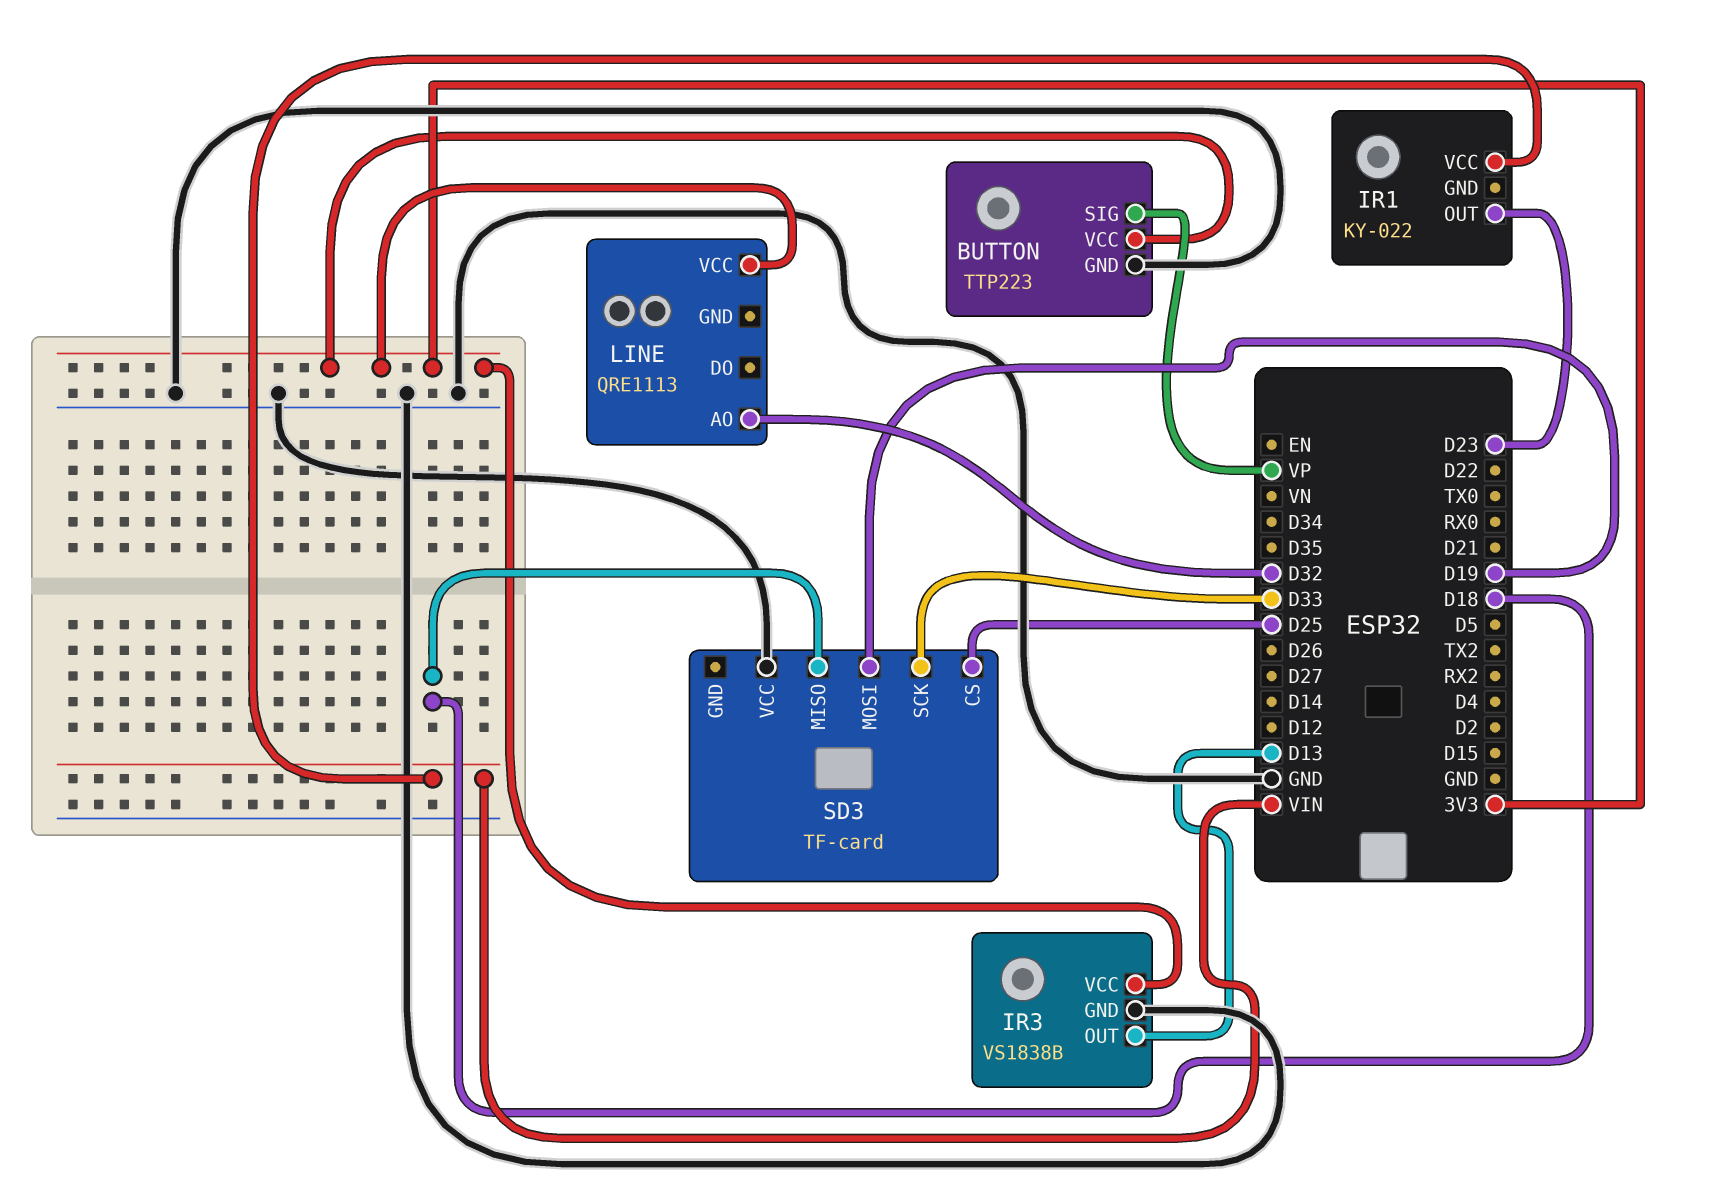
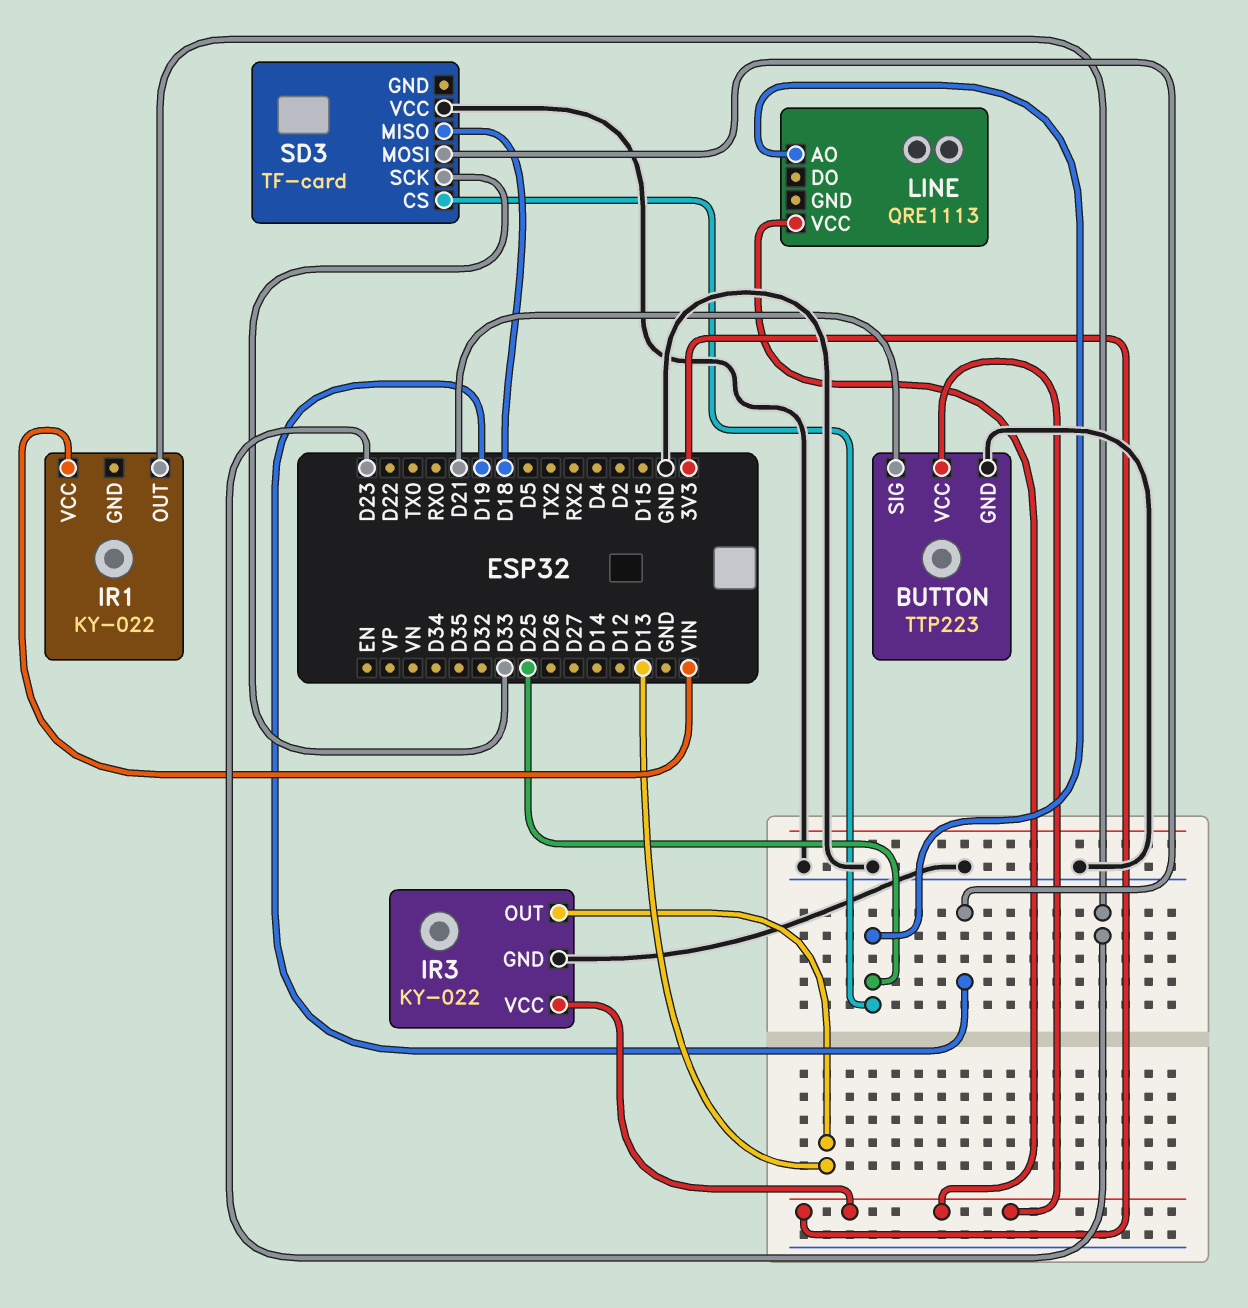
BUTTON pin SIG: VP -> D21
IR3: VS1838B -> KY-022
LINE pin AO: D32 -> D25

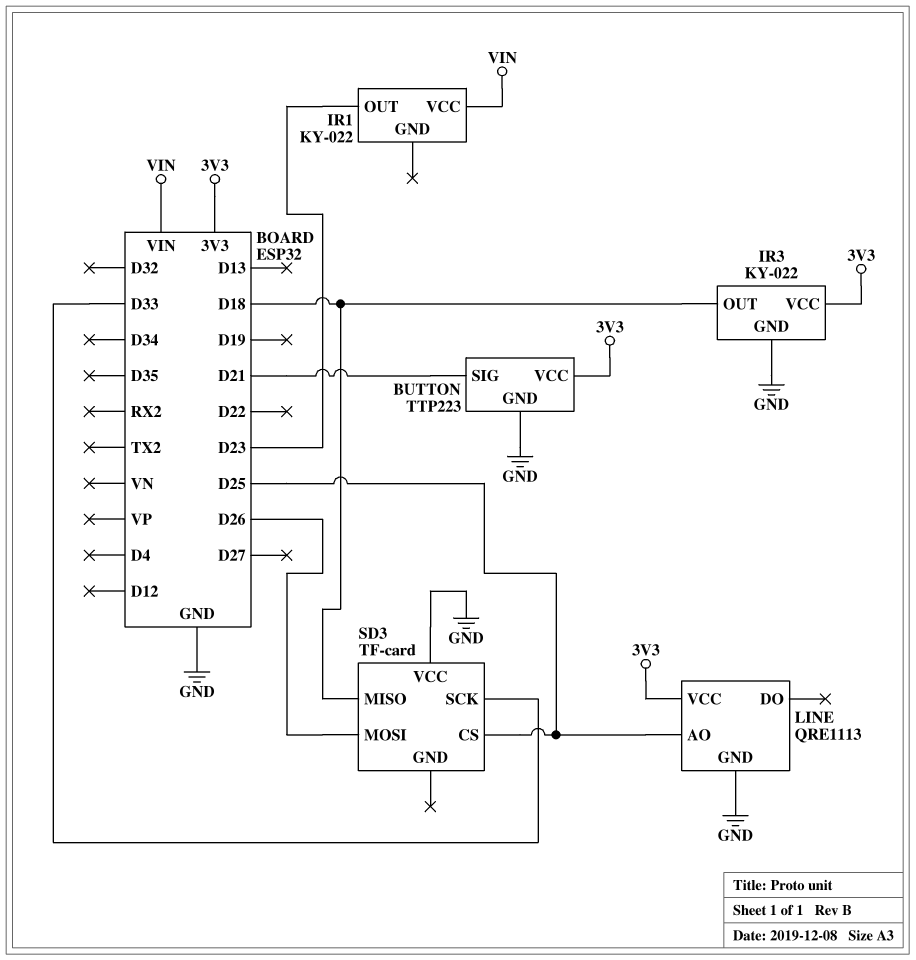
IR3 pin OUT: D13 -> D18
LINE pin GND: none -> GND
SD3 pin MOSI: D19 -> D26

